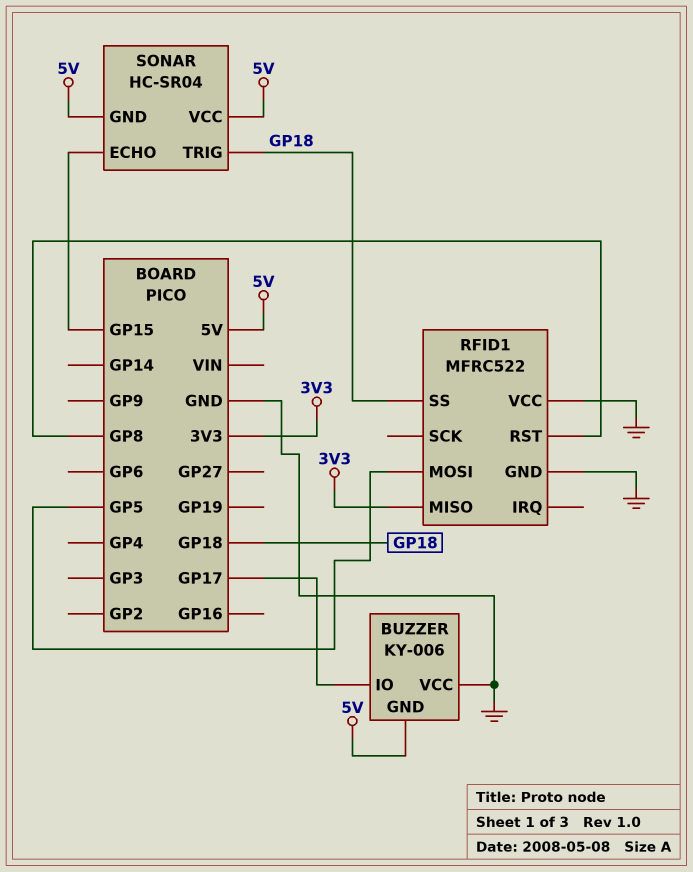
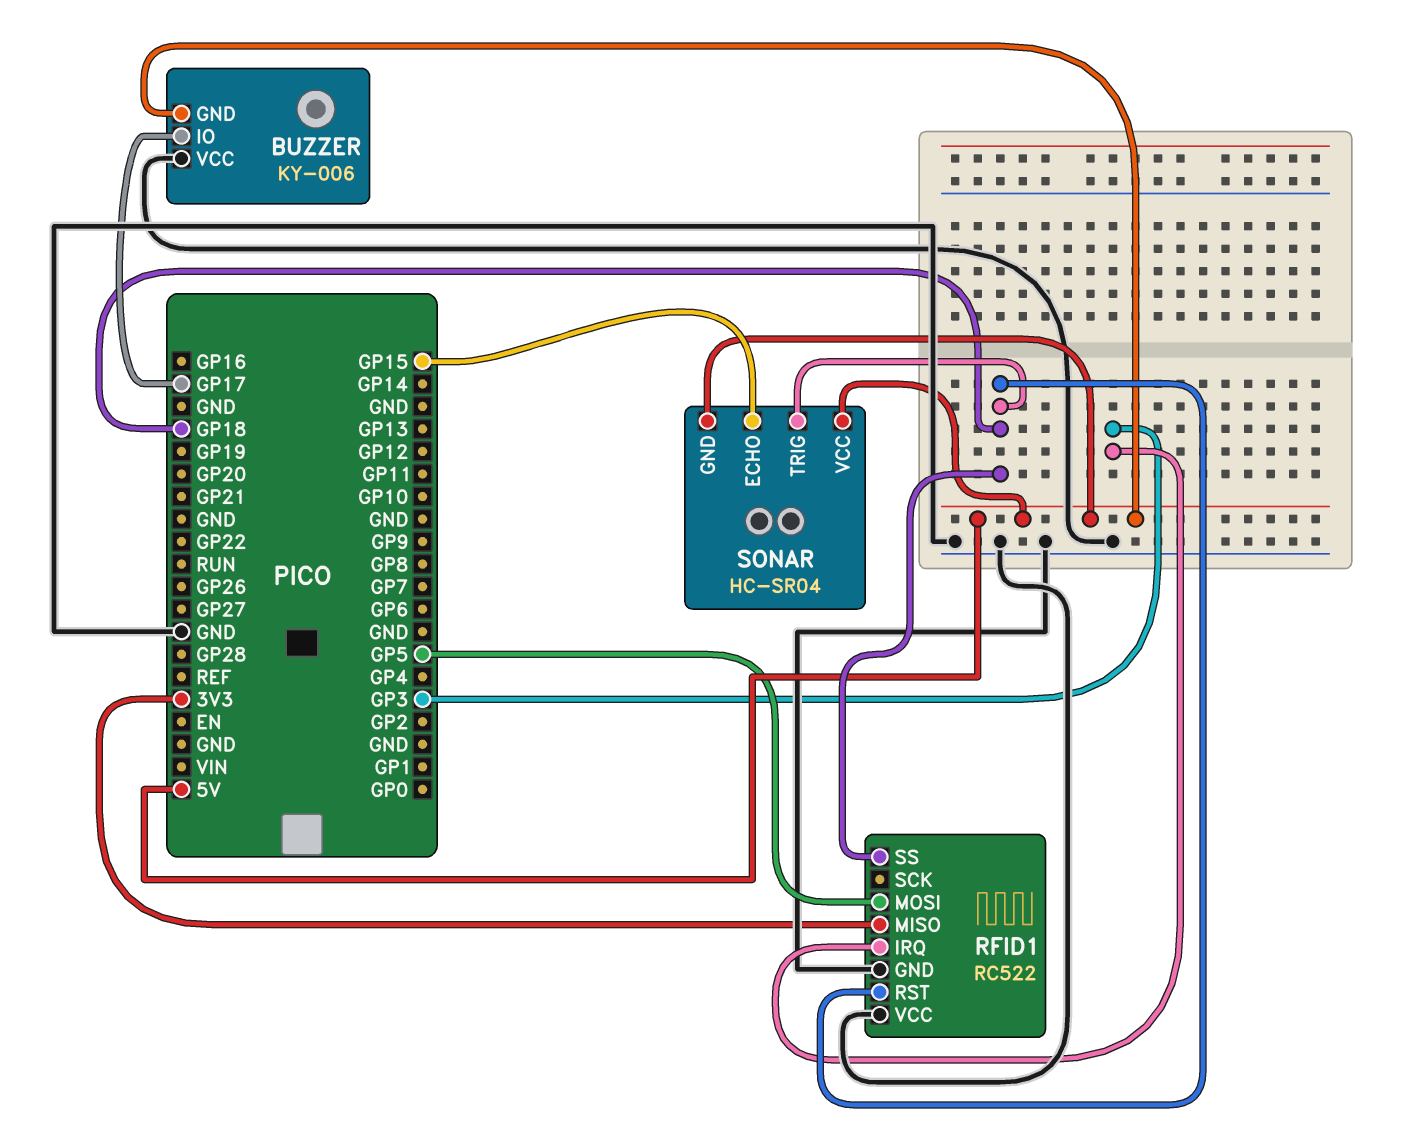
RFID1: MFRC522 -> RC522
RFID1 pin IRQ: none -> GP3
RFID1 pin RST: GP8 -> GP18

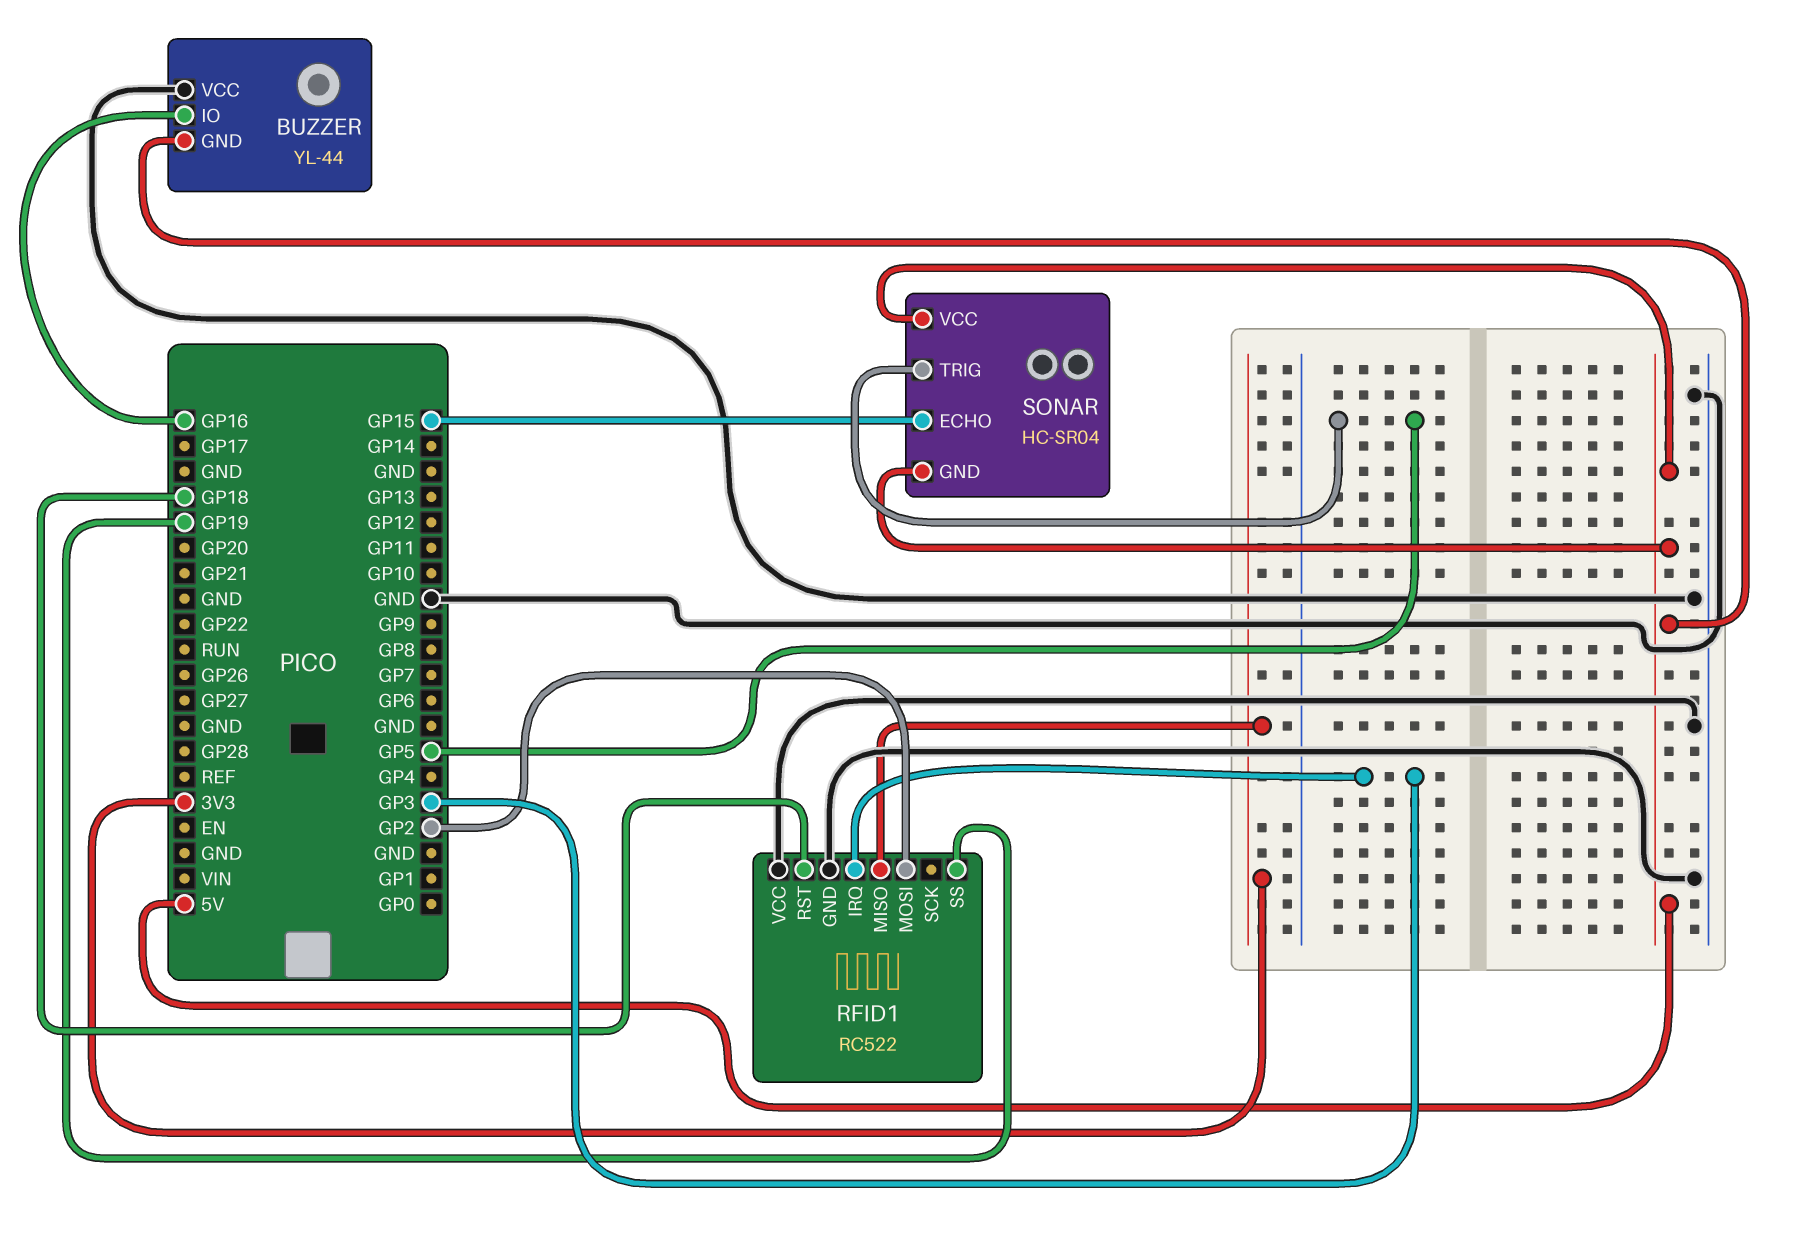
BUZZER: KY-006 -> YL-44
BUZZER pin IO: GP17 -> GP16
RFID1 pin MOSI: GP5 -> GP2
RFID1 pin SS: GP18 -> GP19
SONAR pin TRIG: GP18 -> GP5

